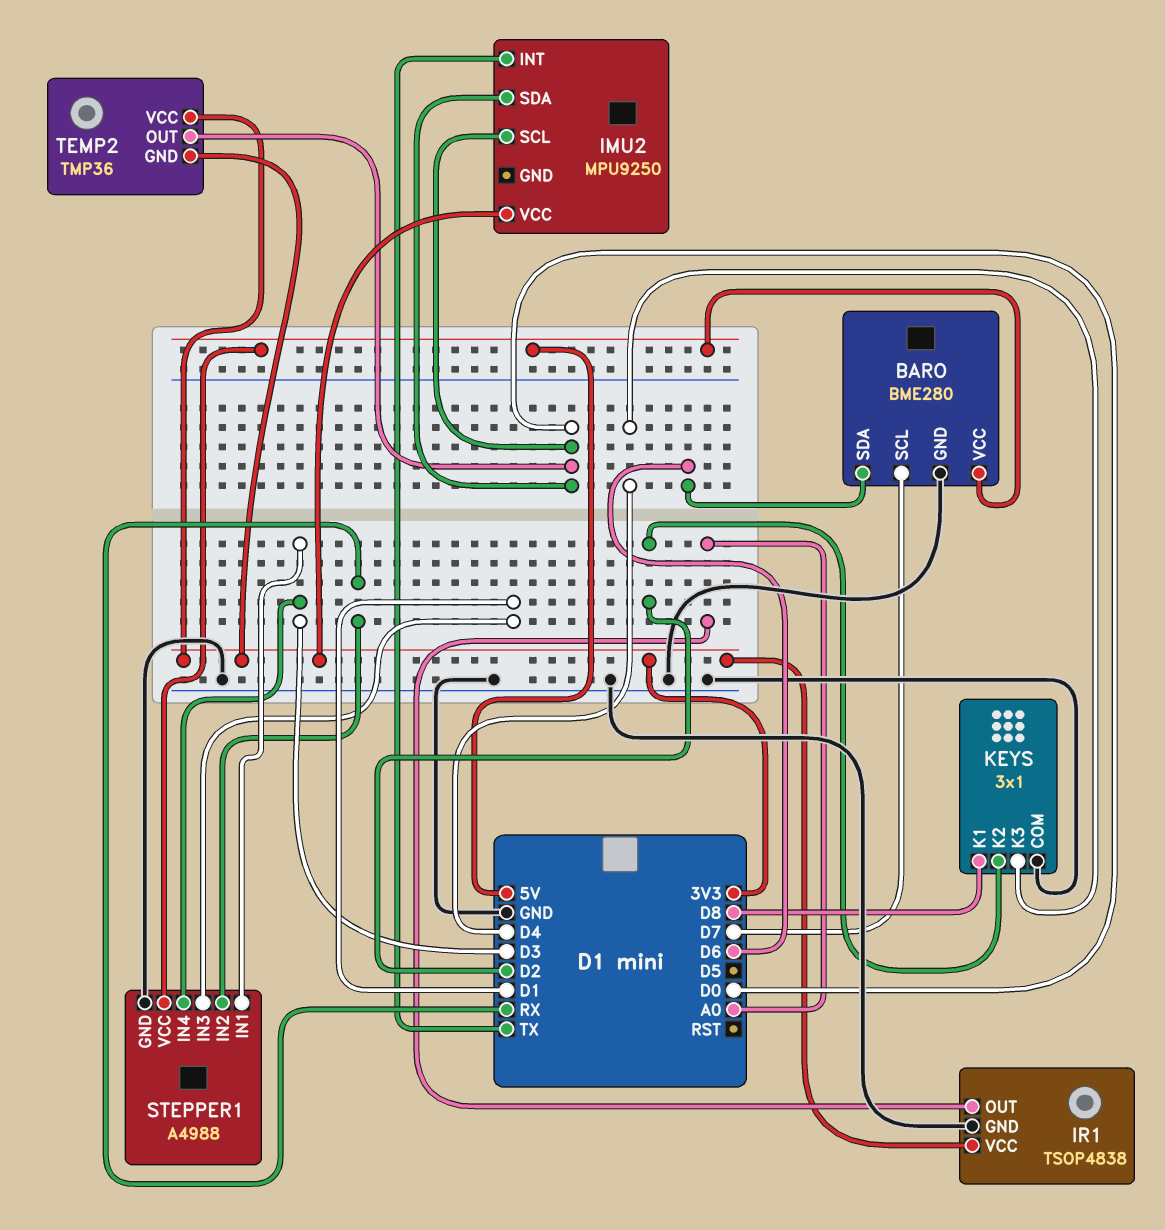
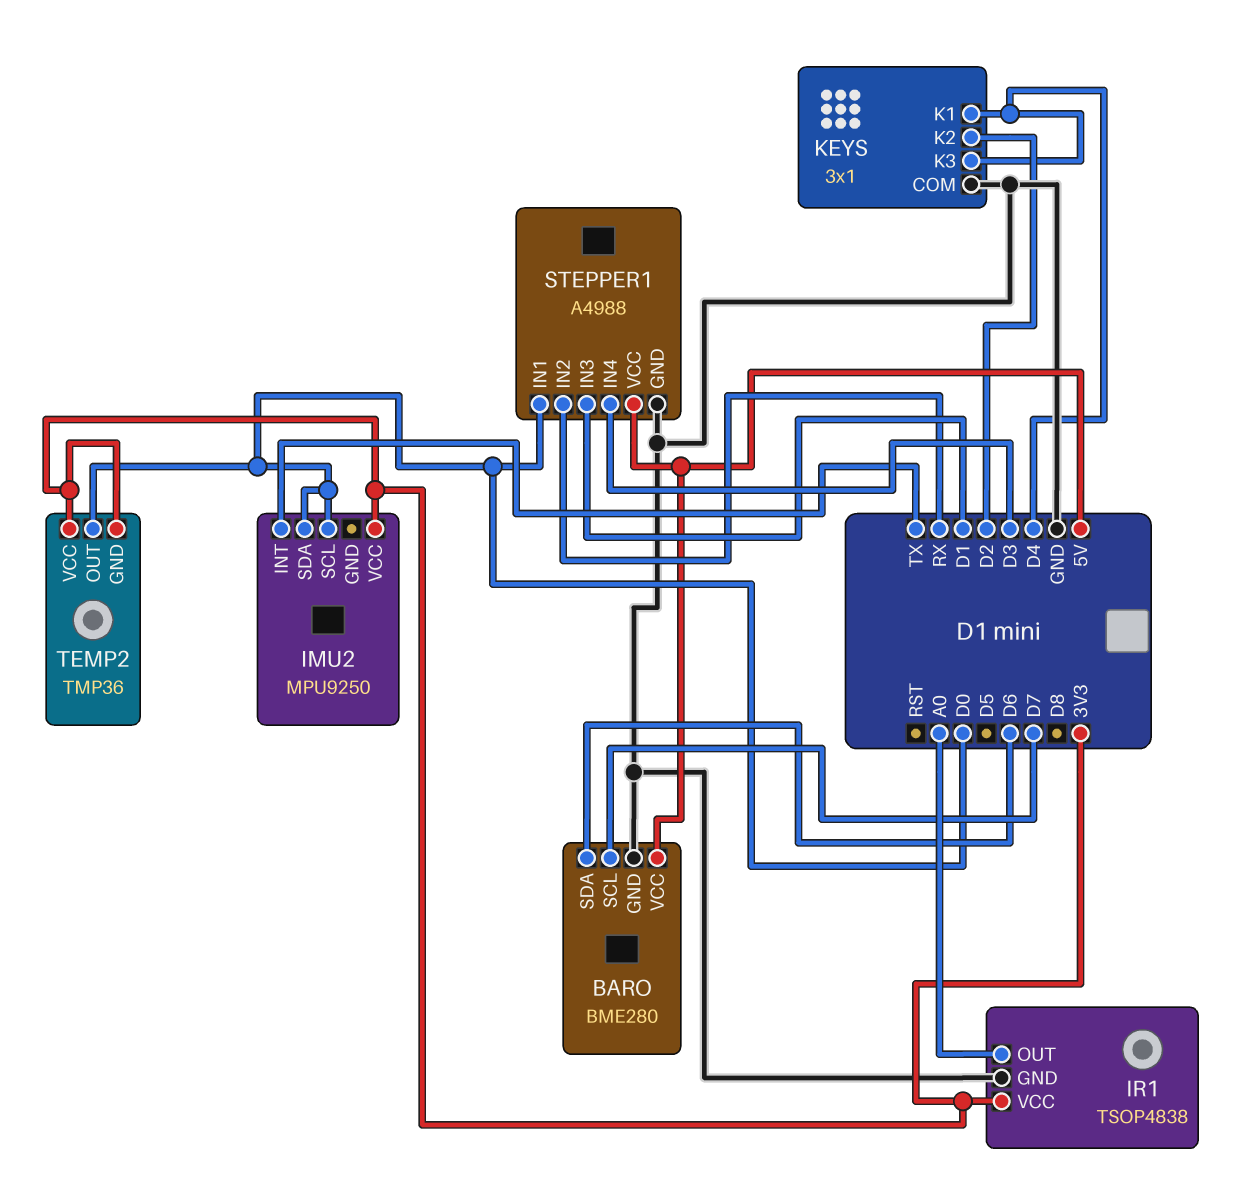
KEYS pin K1: D8 -> D4
STEPPER1 pin IN1: D3 -> D0

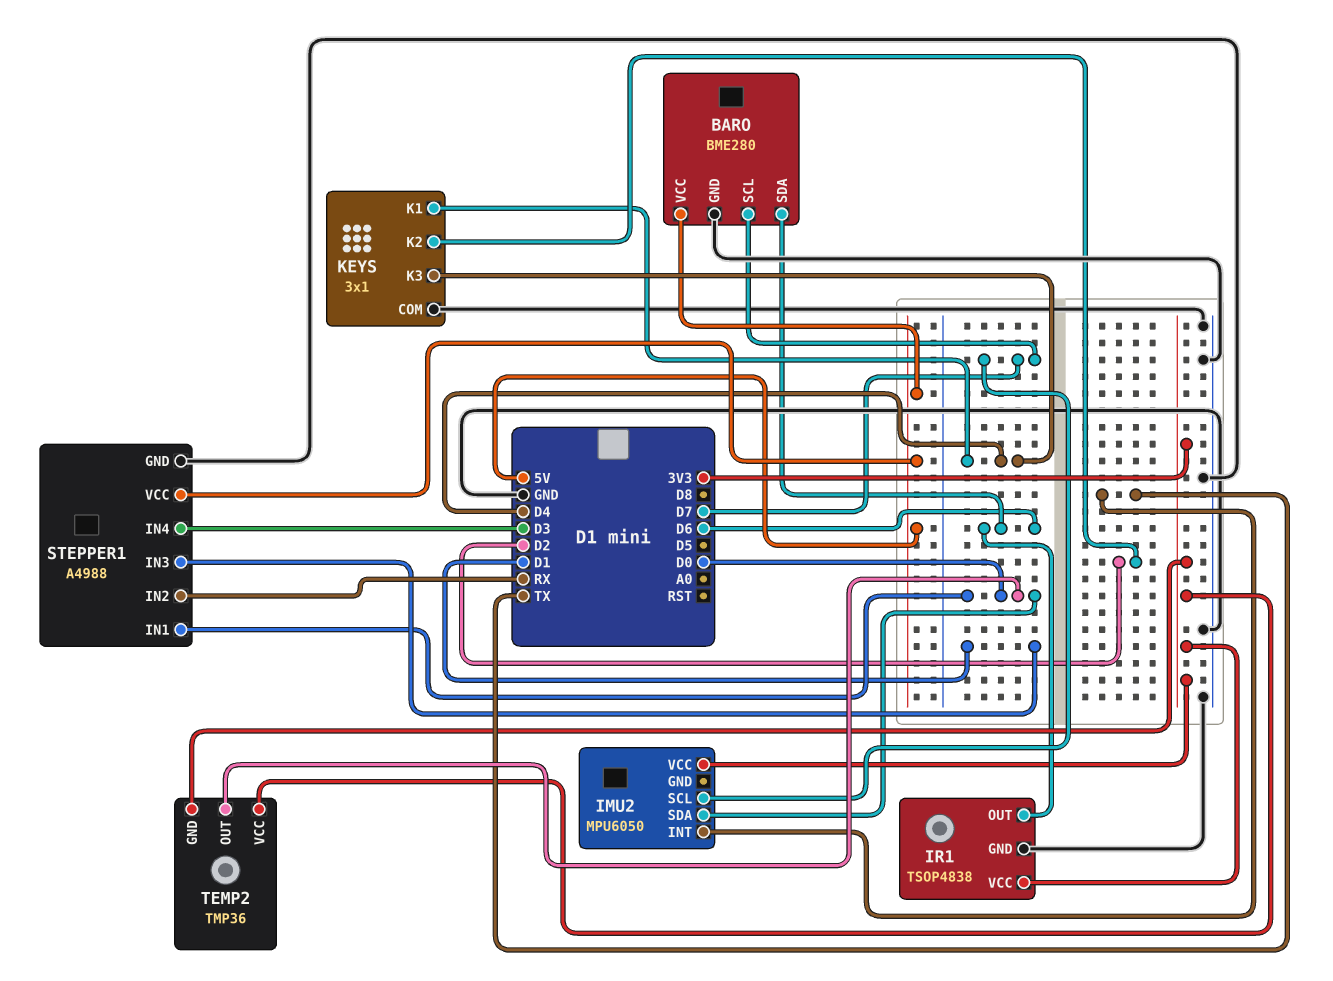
IMU2: MPU9250 -> MPU6050
IMU2 pin SCL: D0 -> D7
IR1 pin OUT: A0 -> D6

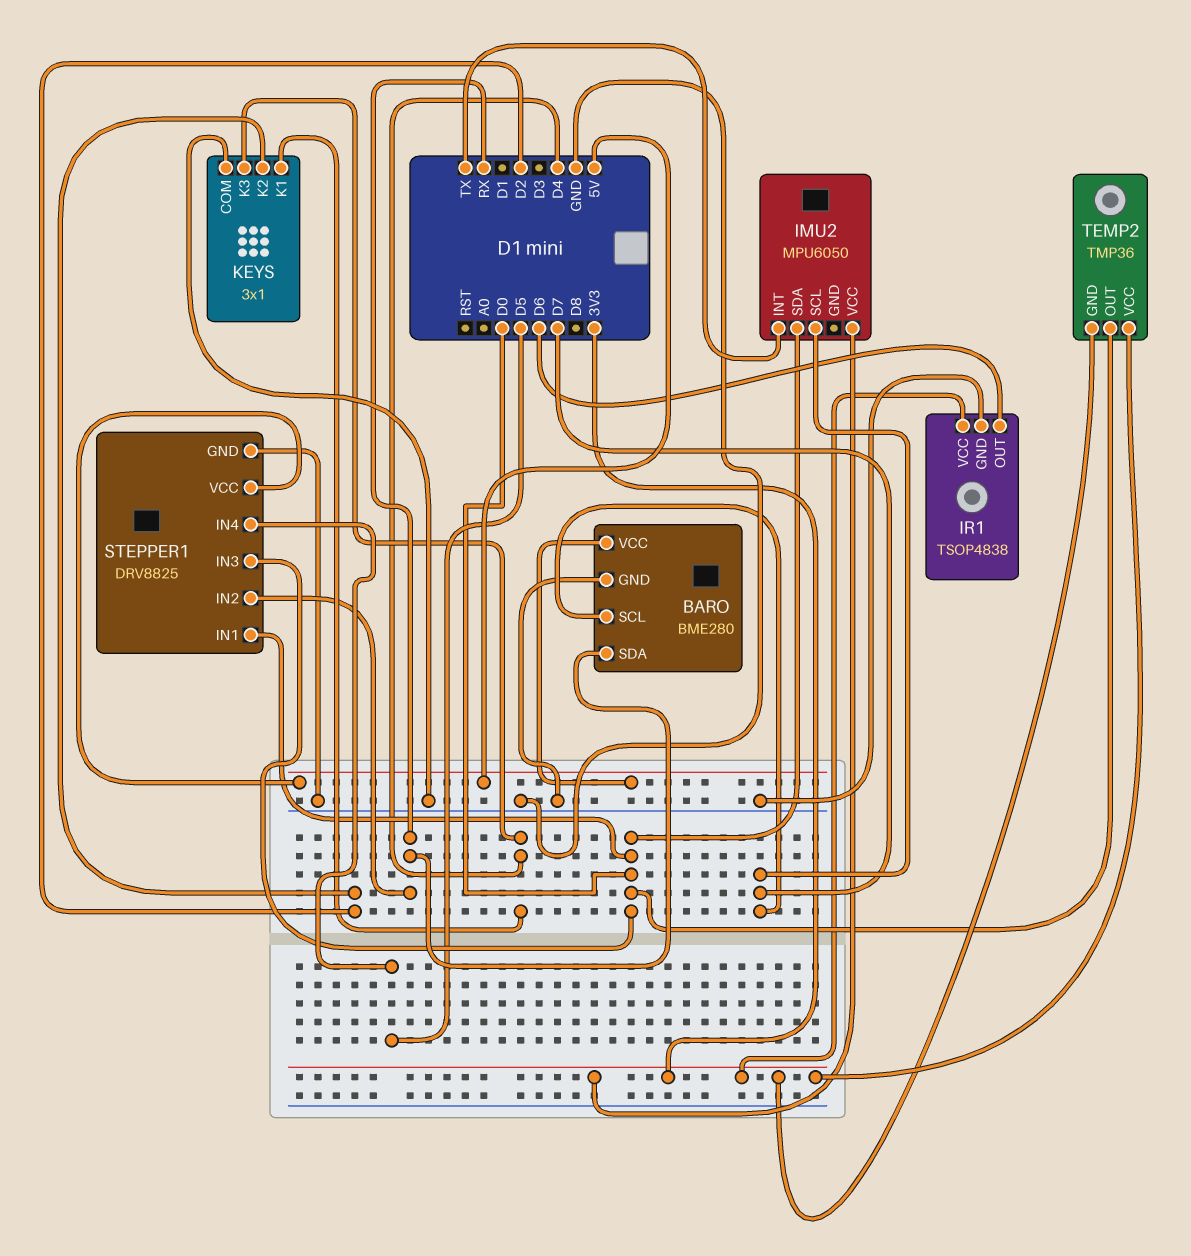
BARO pin SDA: D6 -> RX
STEPPER1: A4988 -> DRV8825
STEPPER1 pin IN3: D1 -> D0
STEPPER1 pin IN4: D3 -> D5

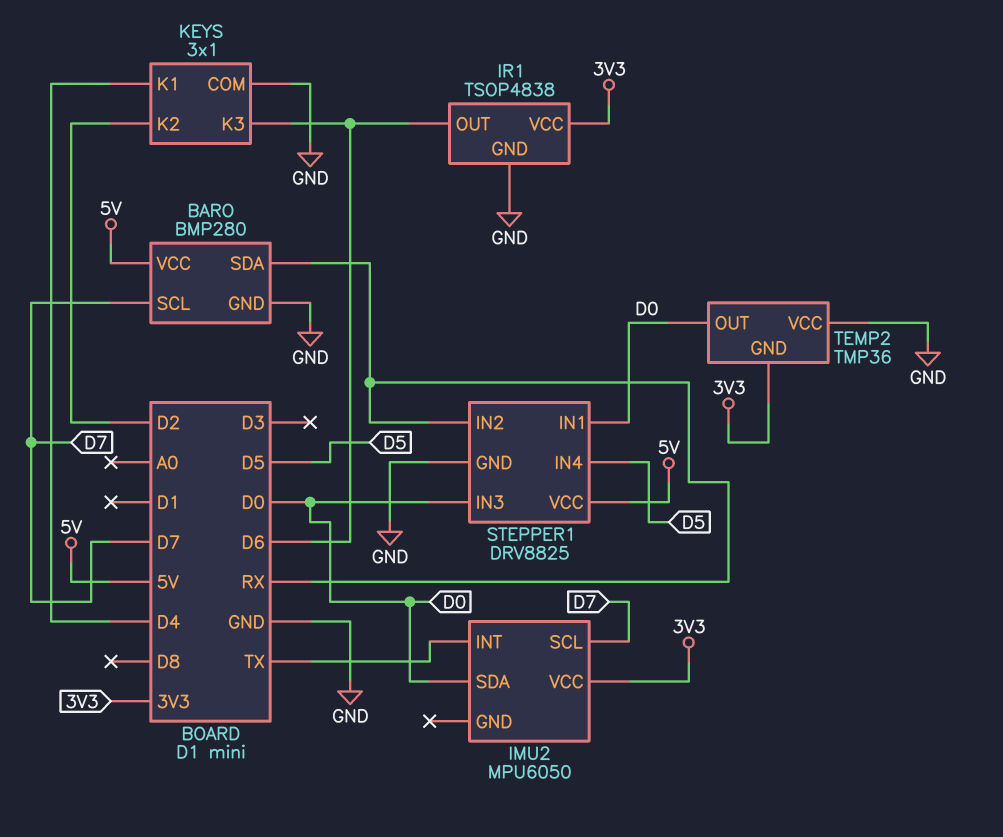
BARO: BME280 -> BMP280
KEYS pin K3: D4 -> D6
TEMP2 pin VCC: 3V3 -> GND

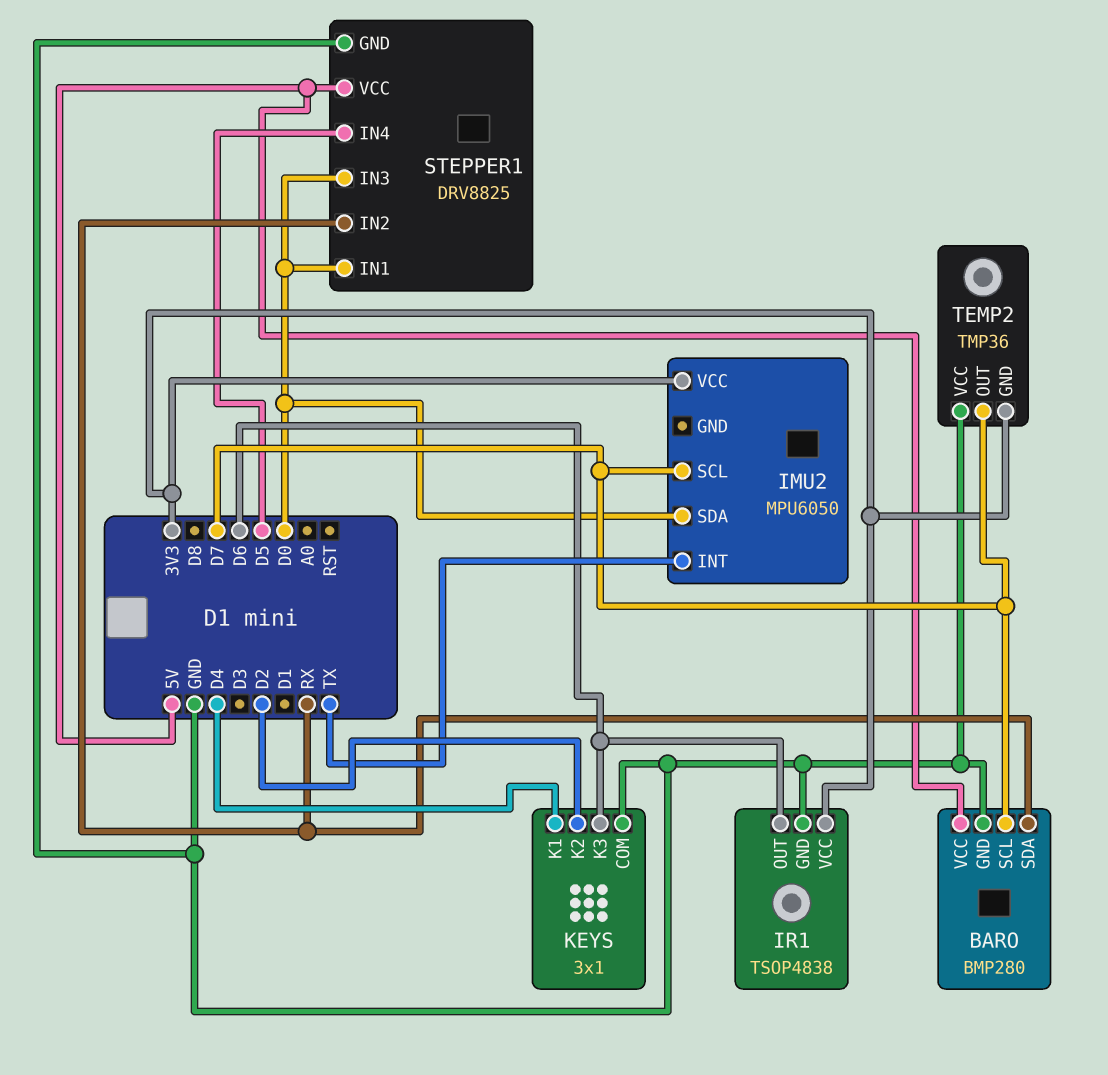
TEMP2 pin OUT: D0 -> D7

